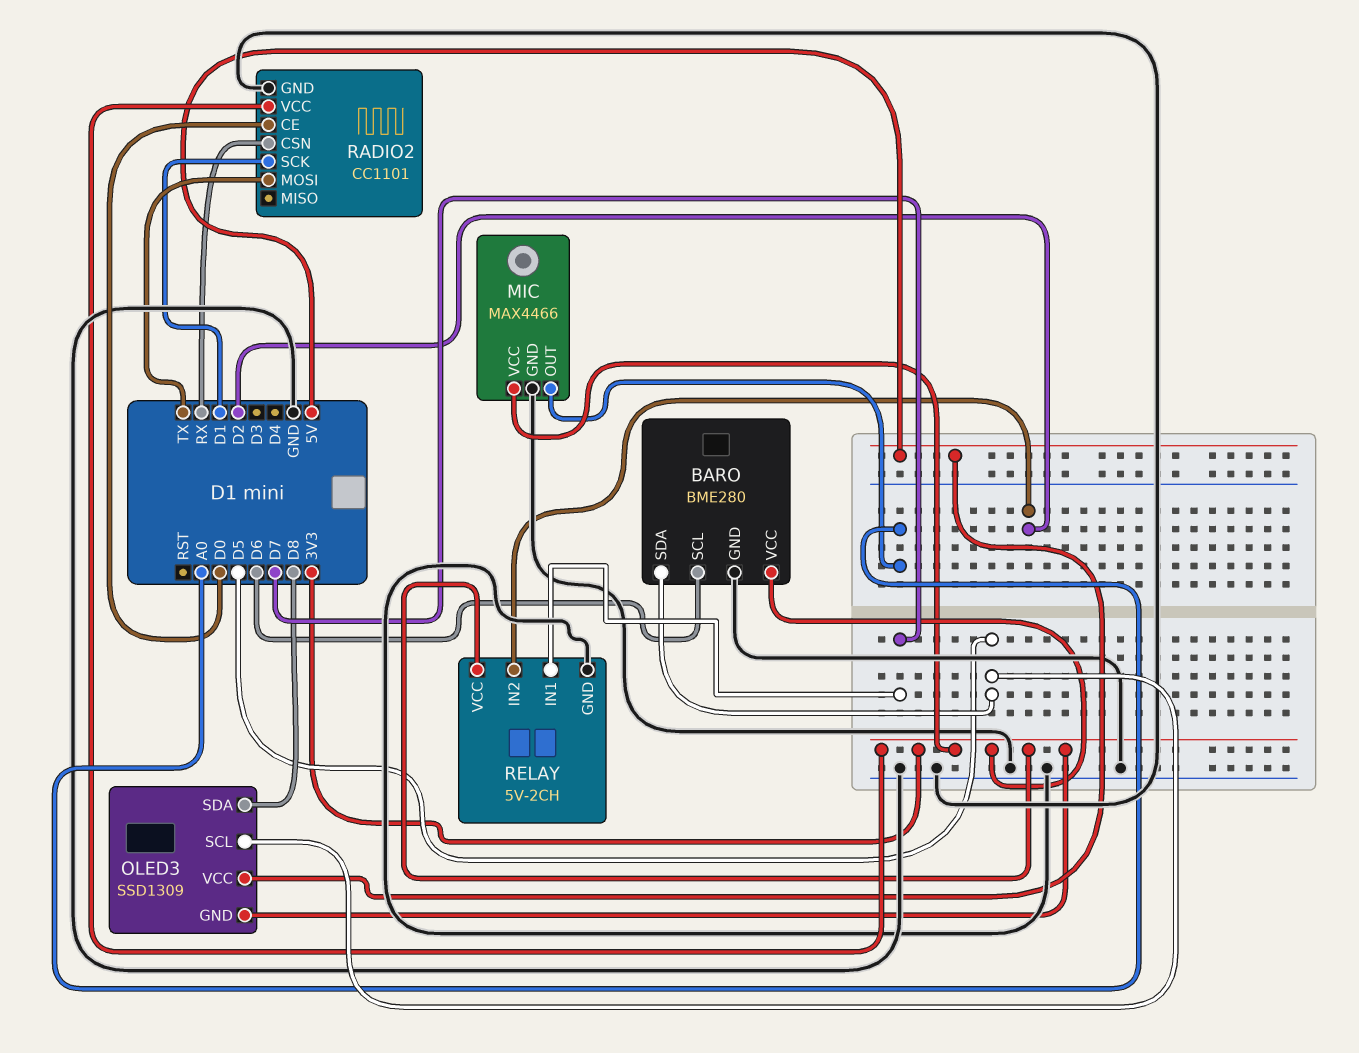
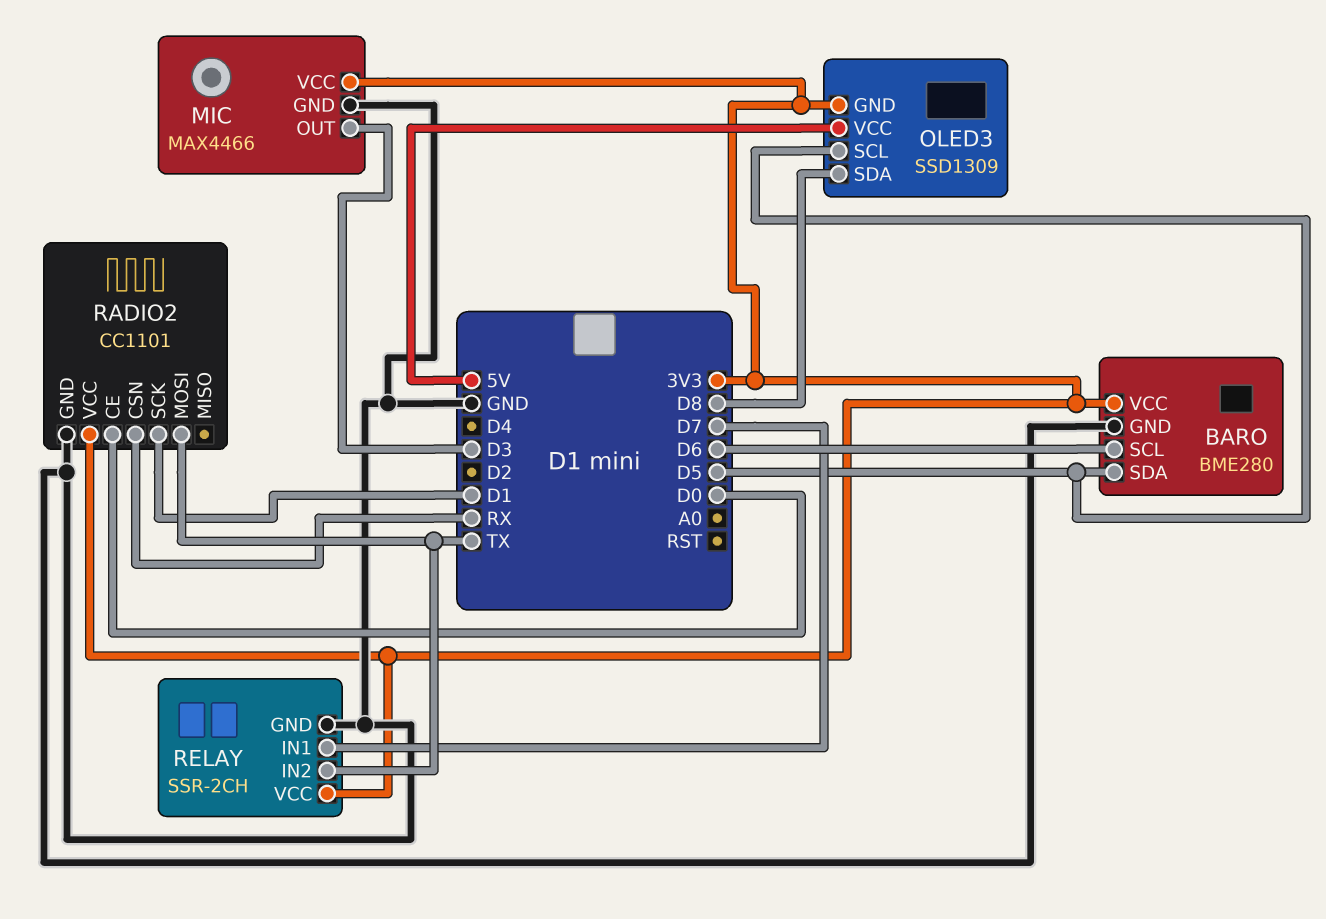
MIC pin OUT: A0 -> D3
RELAY: 5V-2CH -> SSR-2CH
RELAY pin IN2: D2 -> TX

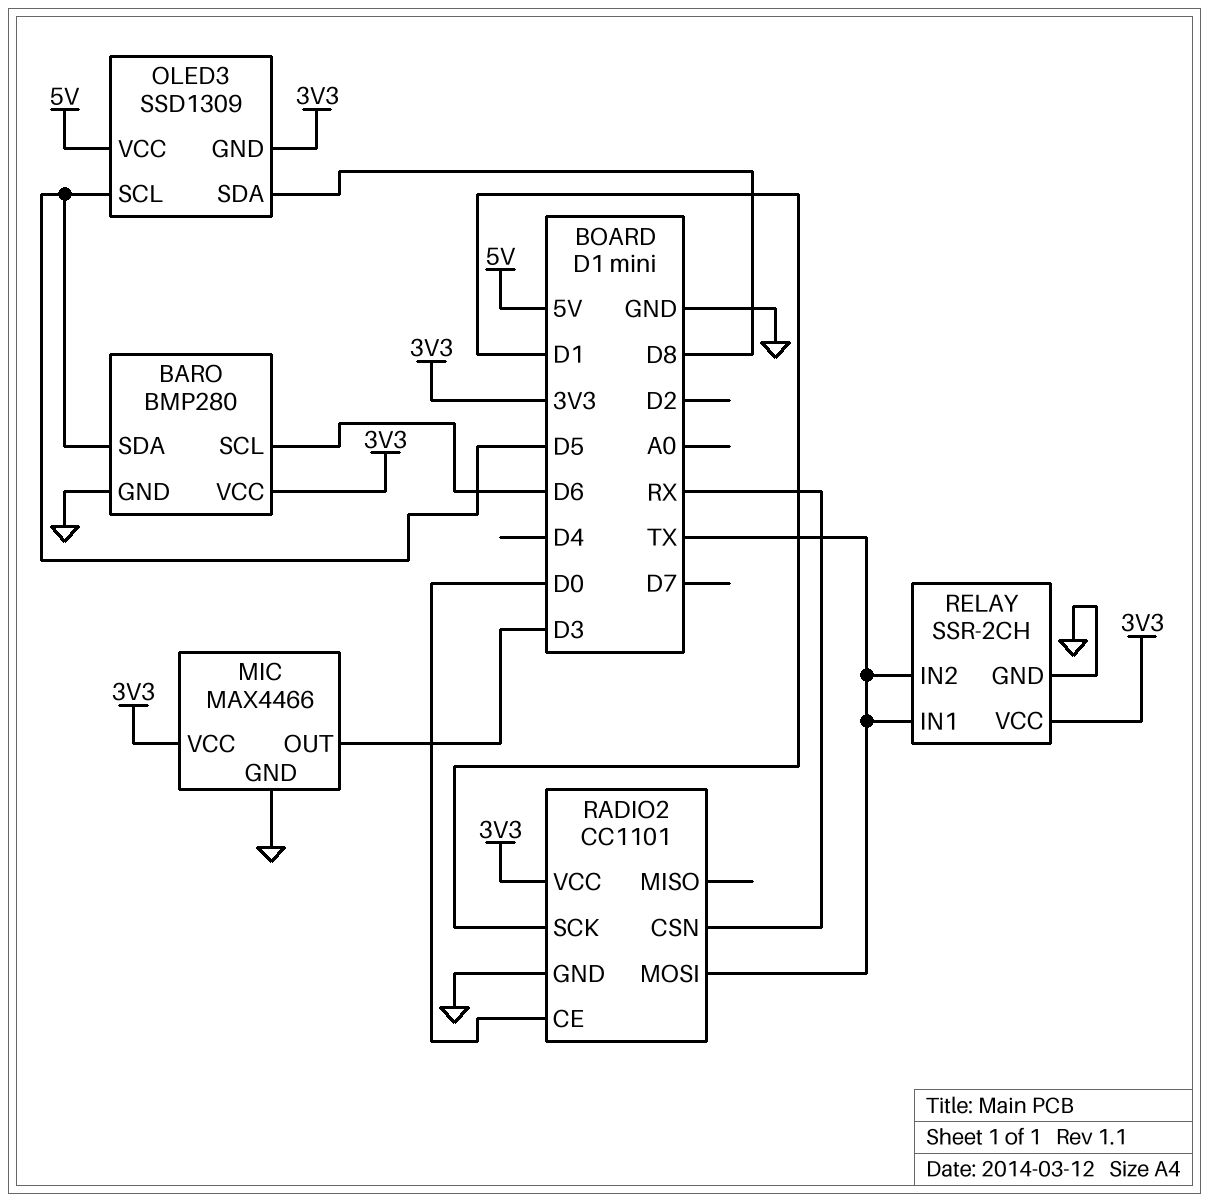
BARO: BME280 -> BMP280
RELAY pin IN1: D7 -> TX

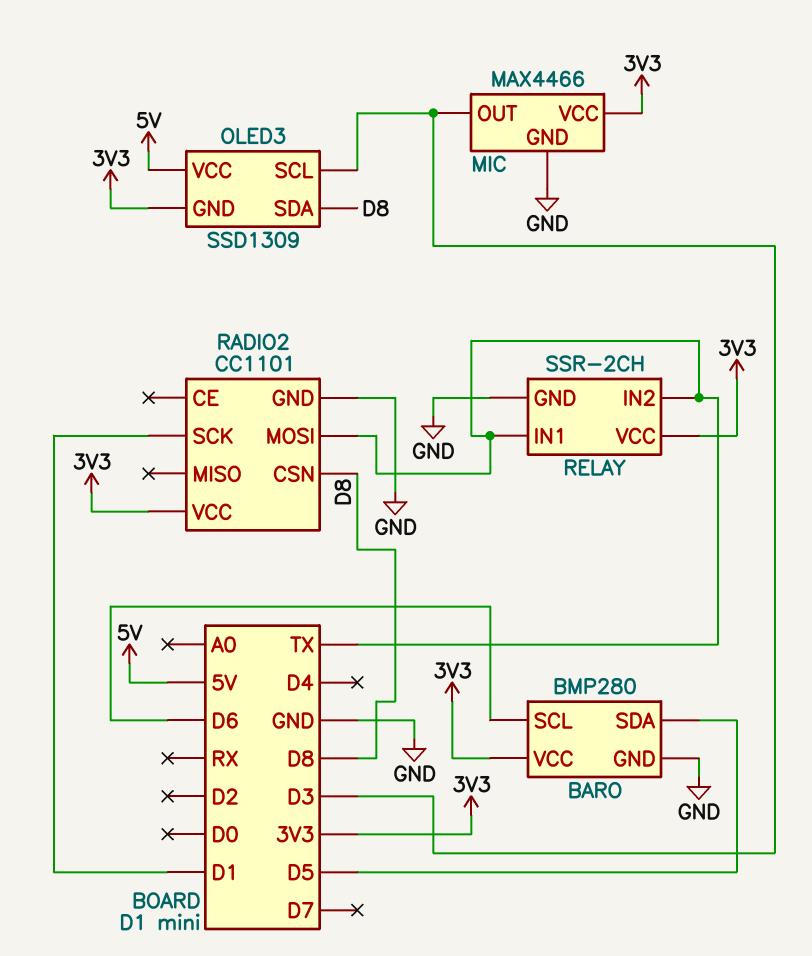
OLED3 pin SCL: D5 -> D3
RADIO2 pin CE: D0 -> none
RADIO2 pin CSN: RX -> D8

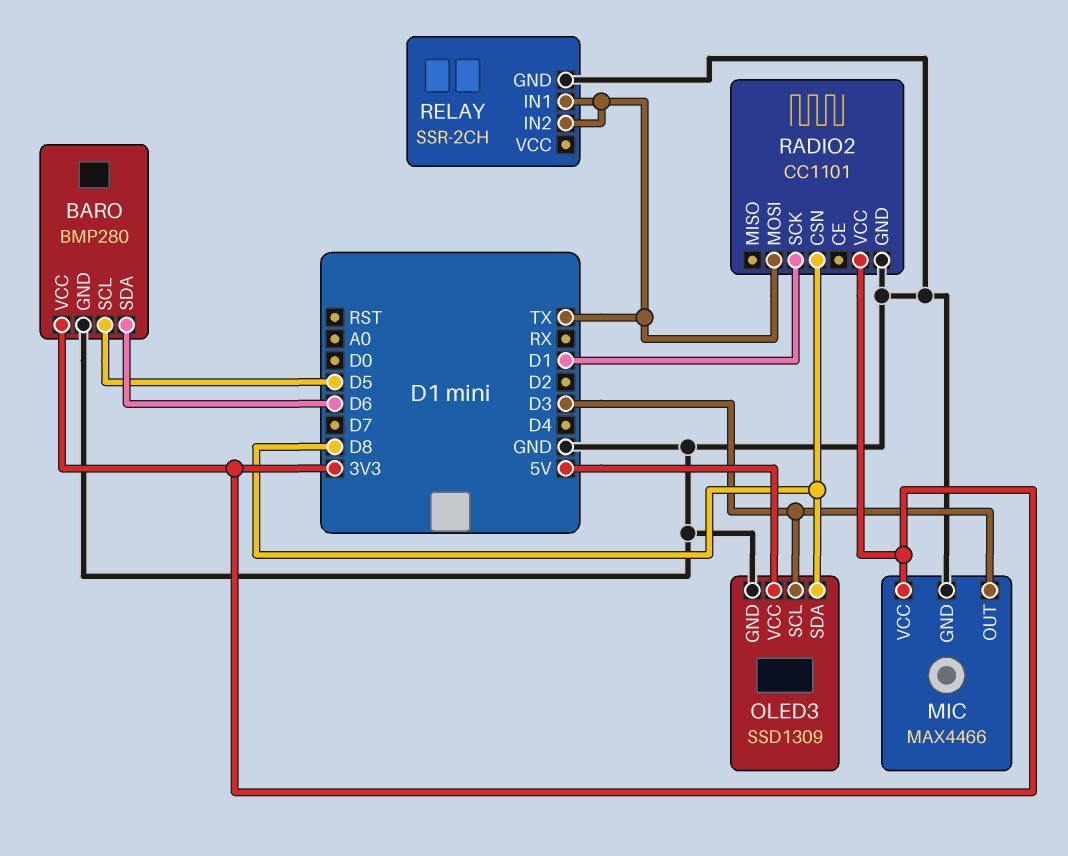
BARO pin SCL: D6 -> D5
BARO pin SDA: D5 -> D6
OLED3 pin GND: 3V3 -> GND
RELAY pin VCC: 3V3 -> none

